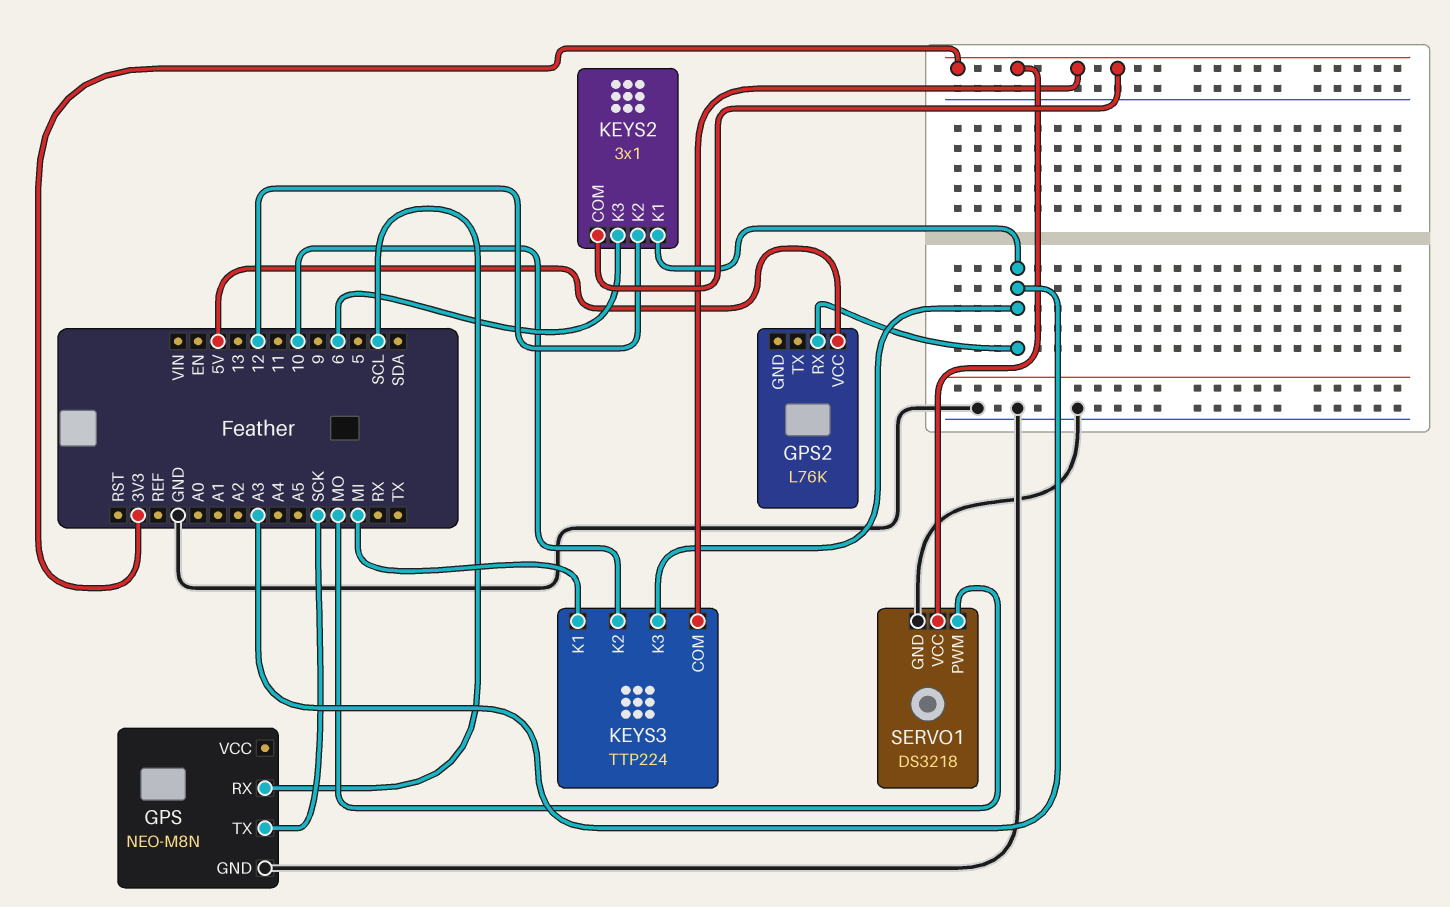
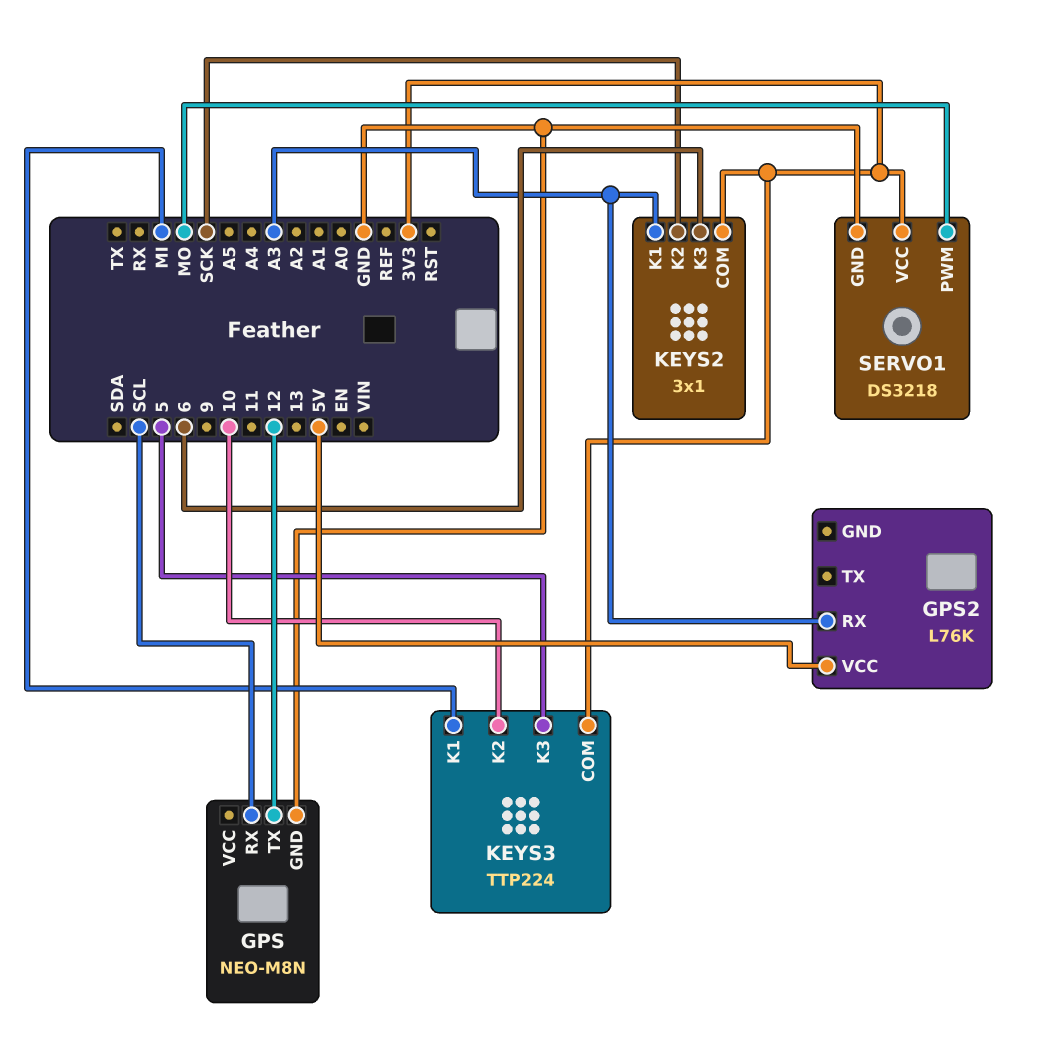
GPS pin TX: SCK -> 12
KEYS2 pin K2: 12 -> SCK
KEYS3 pin K3: A3 -> 5

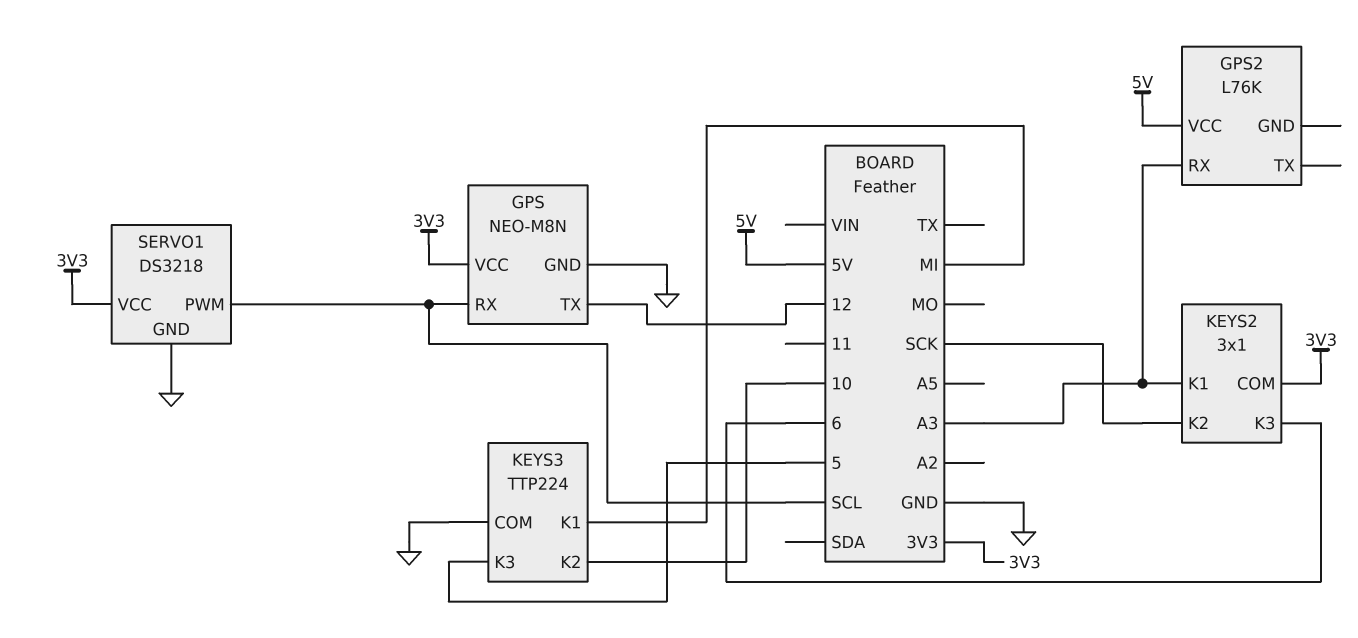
GPS pin VCC: none -> 3V3
KEYS3 pin COM: 3V3 -> GND
SERVO1 pin PWM: MO -> SCL

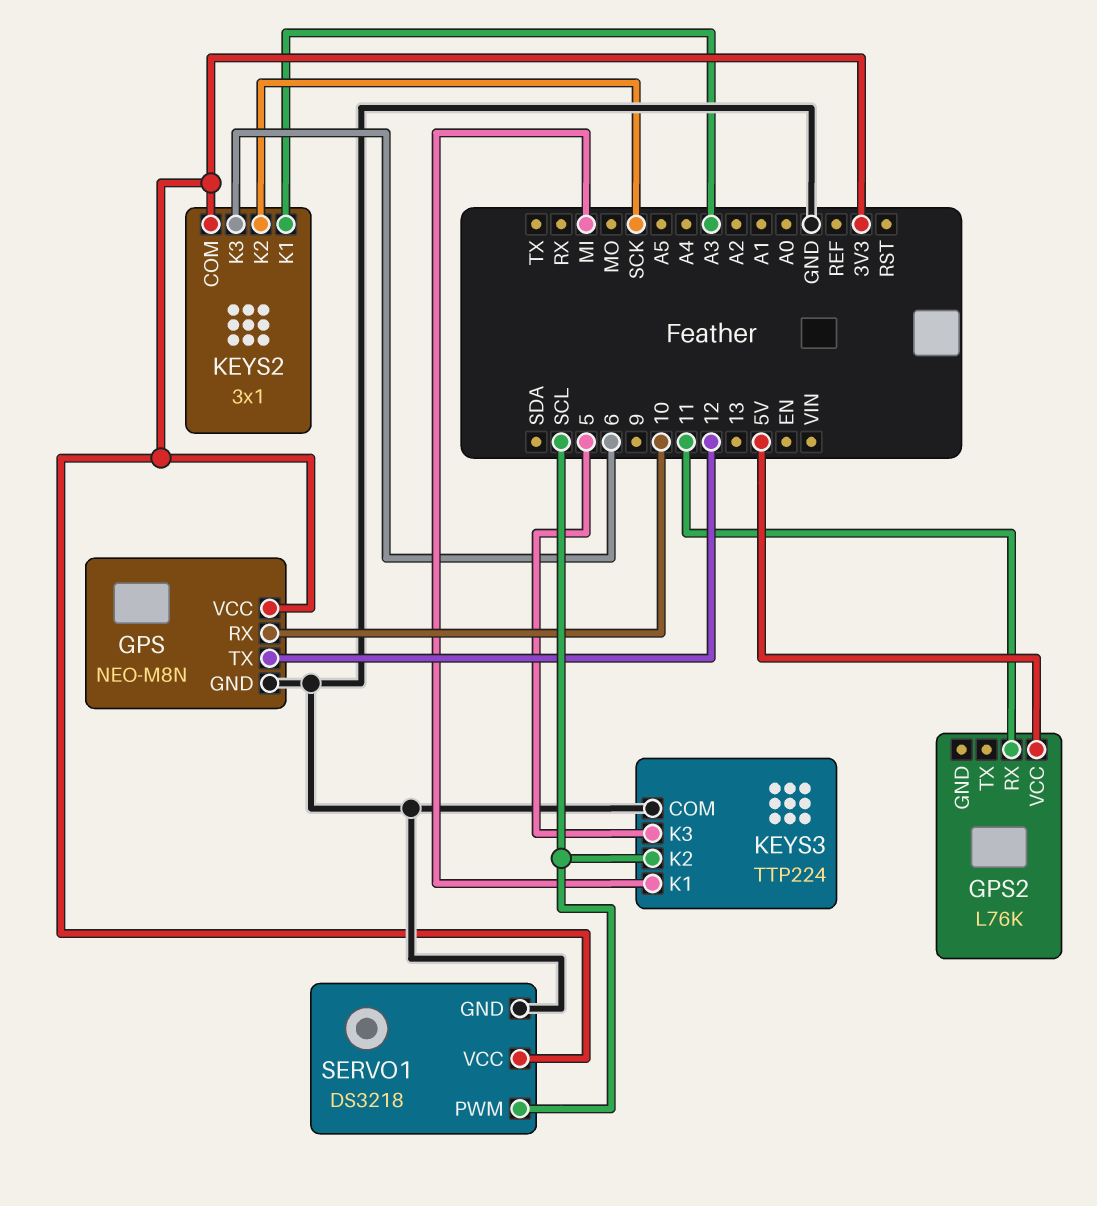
GPS pin RX: SCL -> 10
GPS2 pin RX: A3 -> 11
KEYS3 pin K2: 10 -> SCL

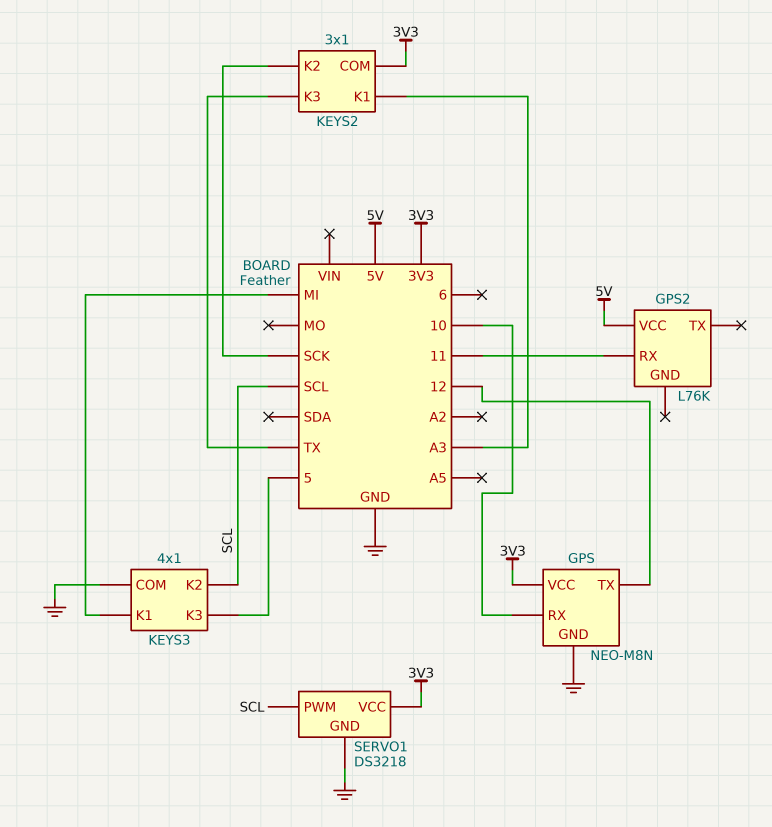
KEYS2 pin K3: 6 -> TX
KEYS3: TTP224 -> 4x1

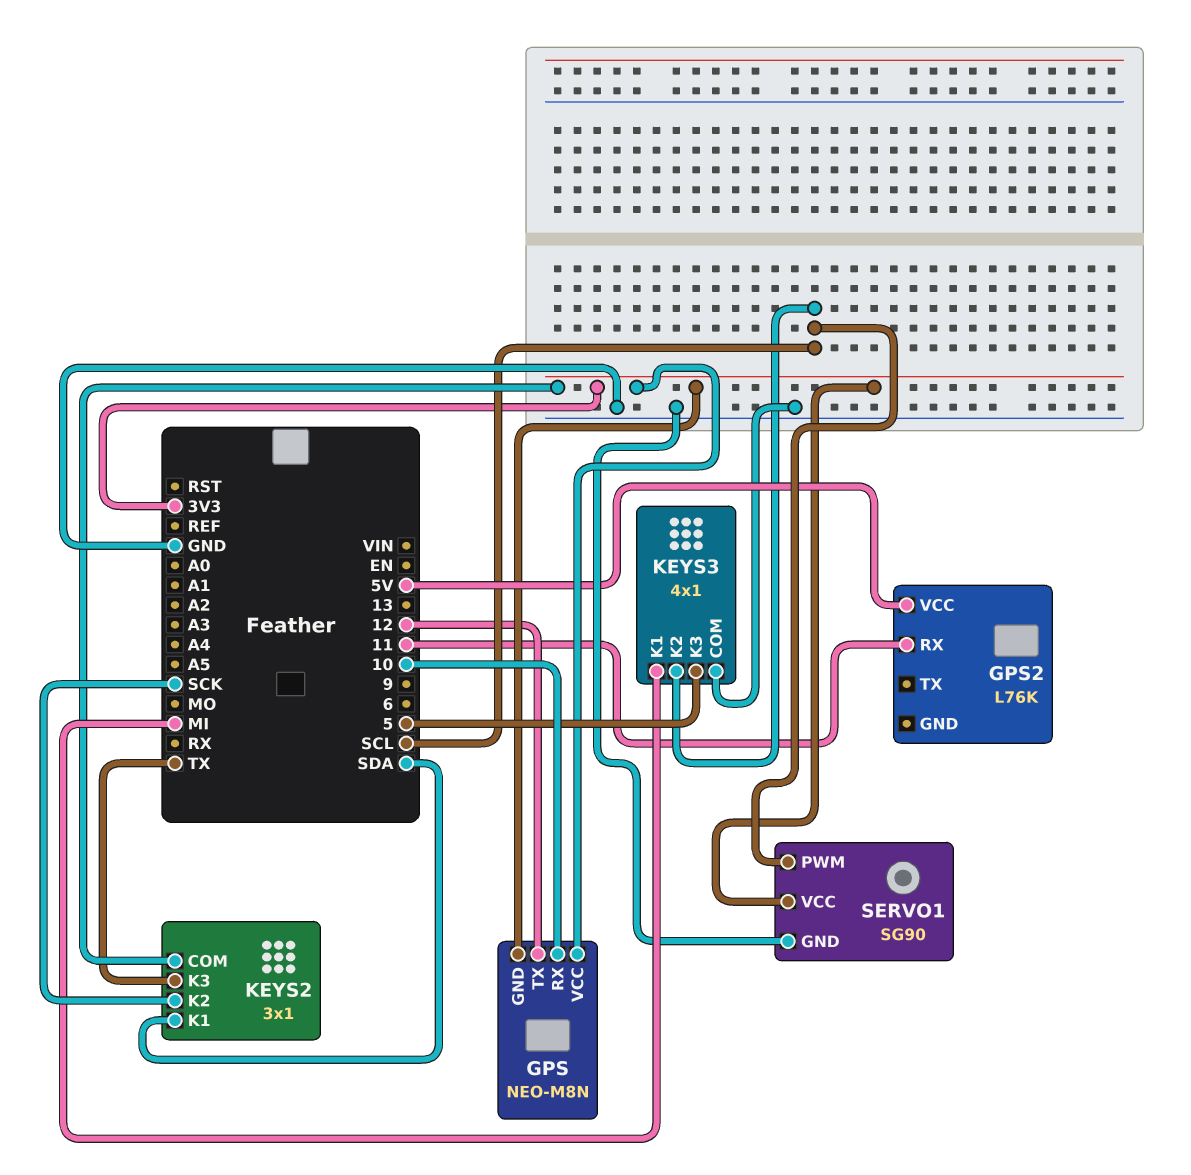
GPS pin GND: GND -> 3V3
KEYS2 pin K1: A3 -> SDA
SERVO1: DS3218 -> SG90

